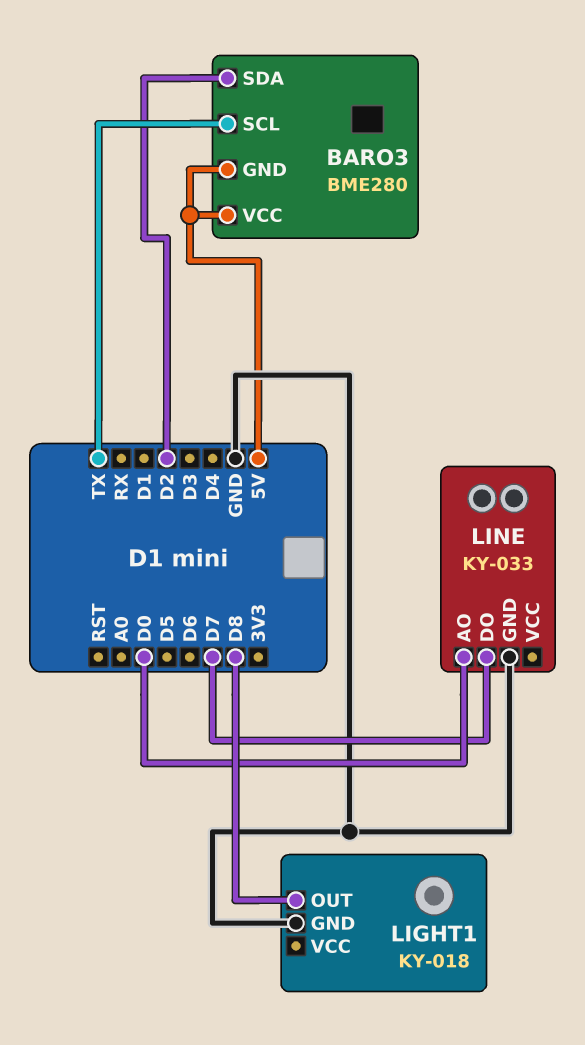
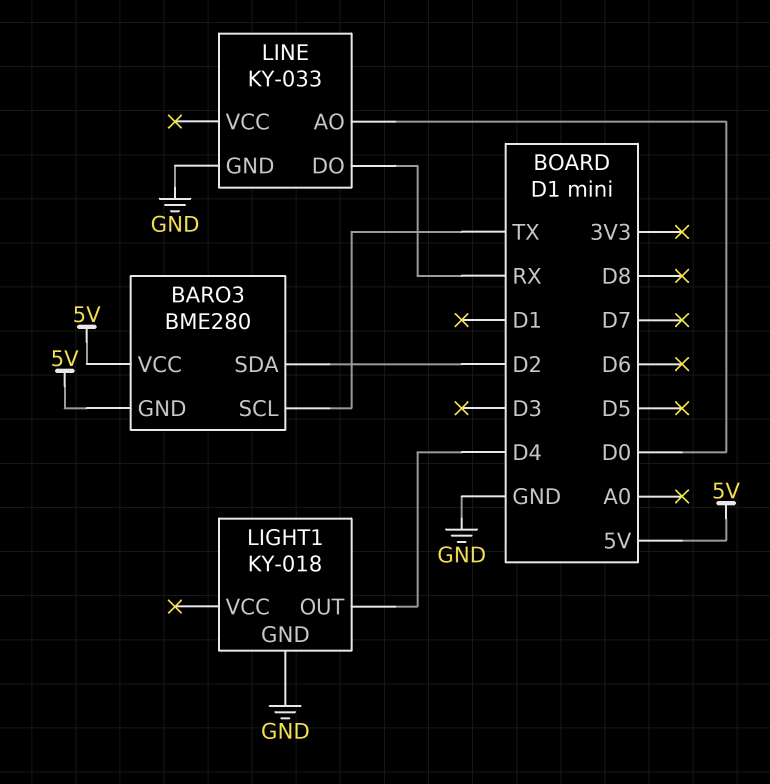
LIGHT1 pin OUT: D8 -> D4
LINE pin DO: D7 -> RX

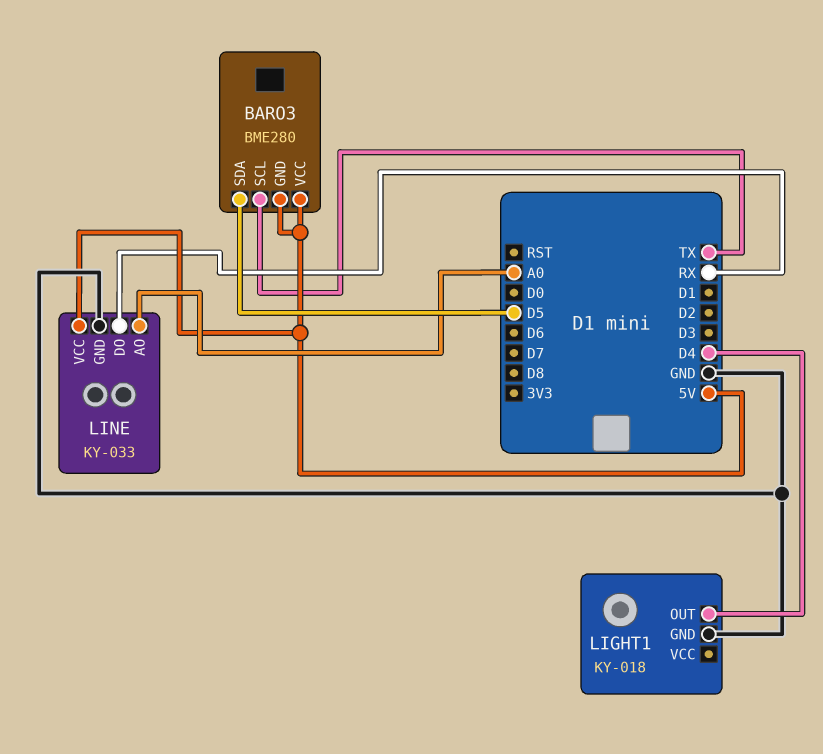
BARO3 pin SDA: D2 -> D5
LINE pin AO: D0 -> A0
LINE pin VCC: none -> 5V

